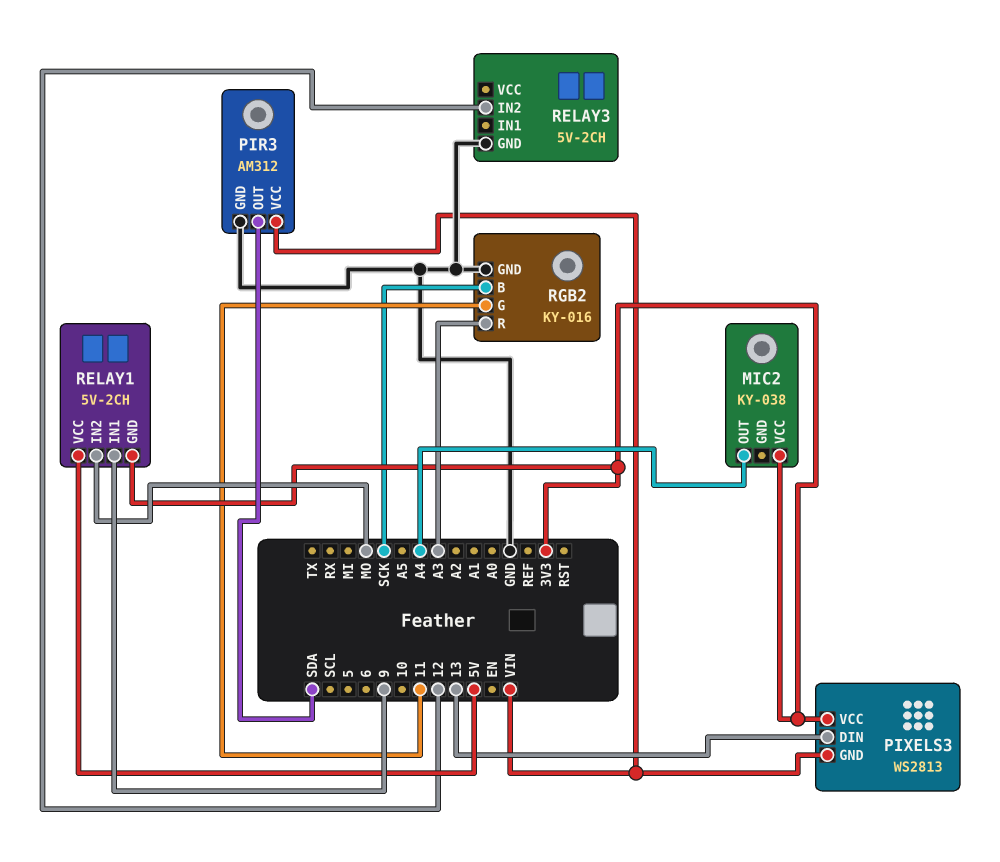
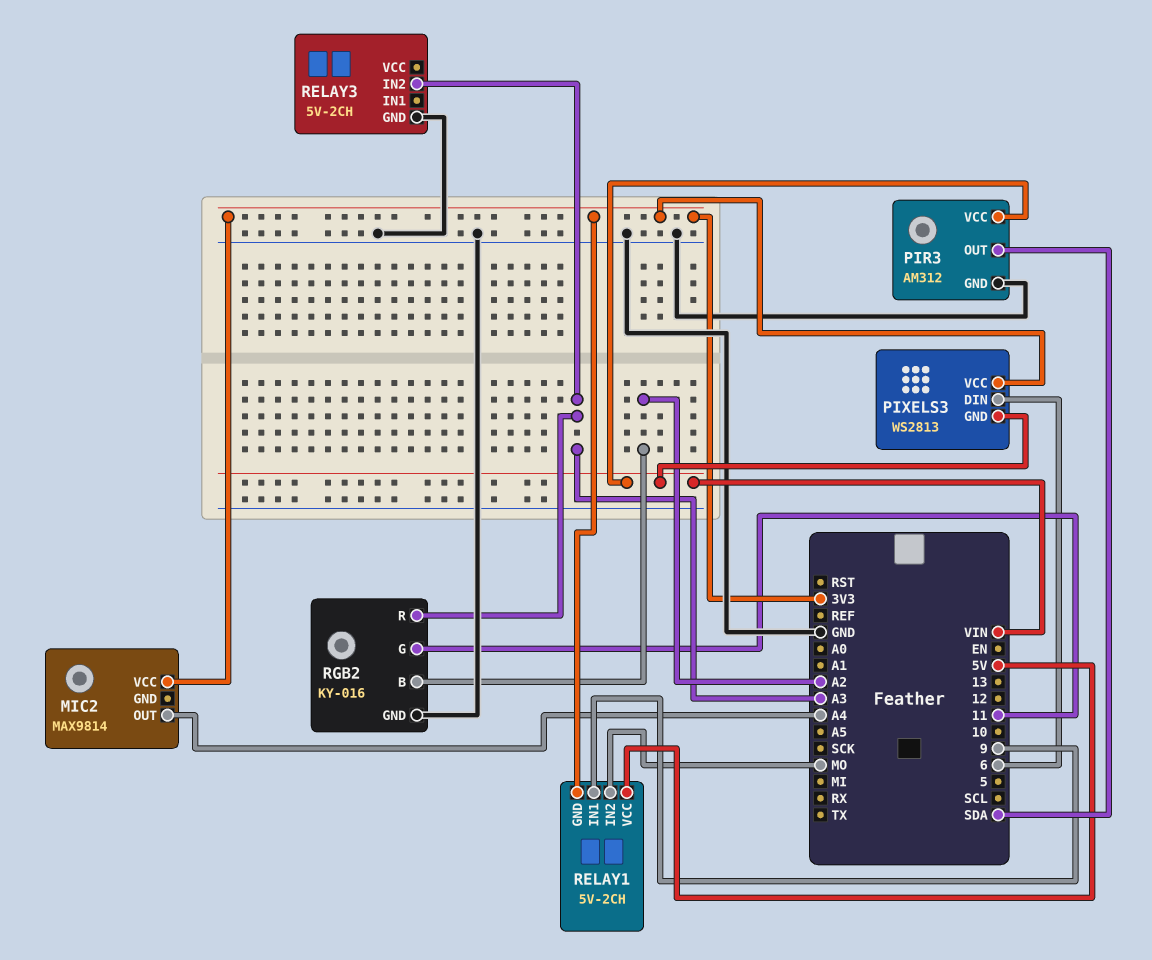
MIC2: KY-038 -> MAX9814
PIXELS3 pin DIN: 13 -> 6
RELAY3 pin IN2: 12 -> A3
RGB2 pin B: SCK -> A2

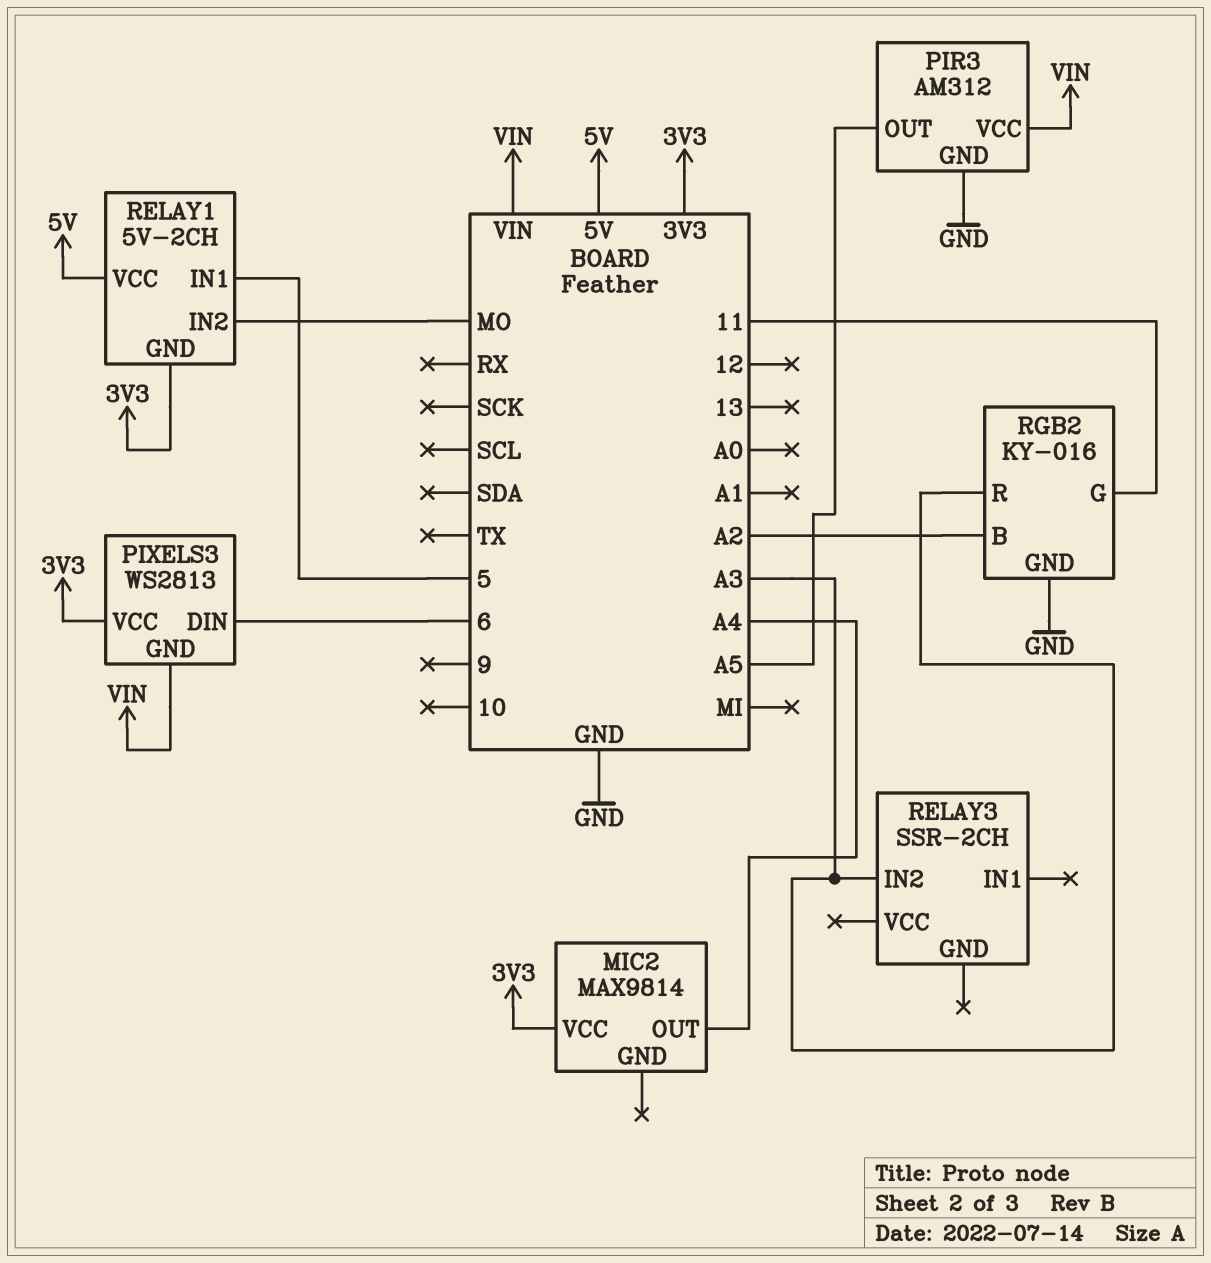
PIR3 pin OUT: SDA -> A5
RELAY1 pin IN1: 9 -> 5
RELAY3: 5V-2CH -> SSR-2CH
RELAY3 pin GND: GND -> none

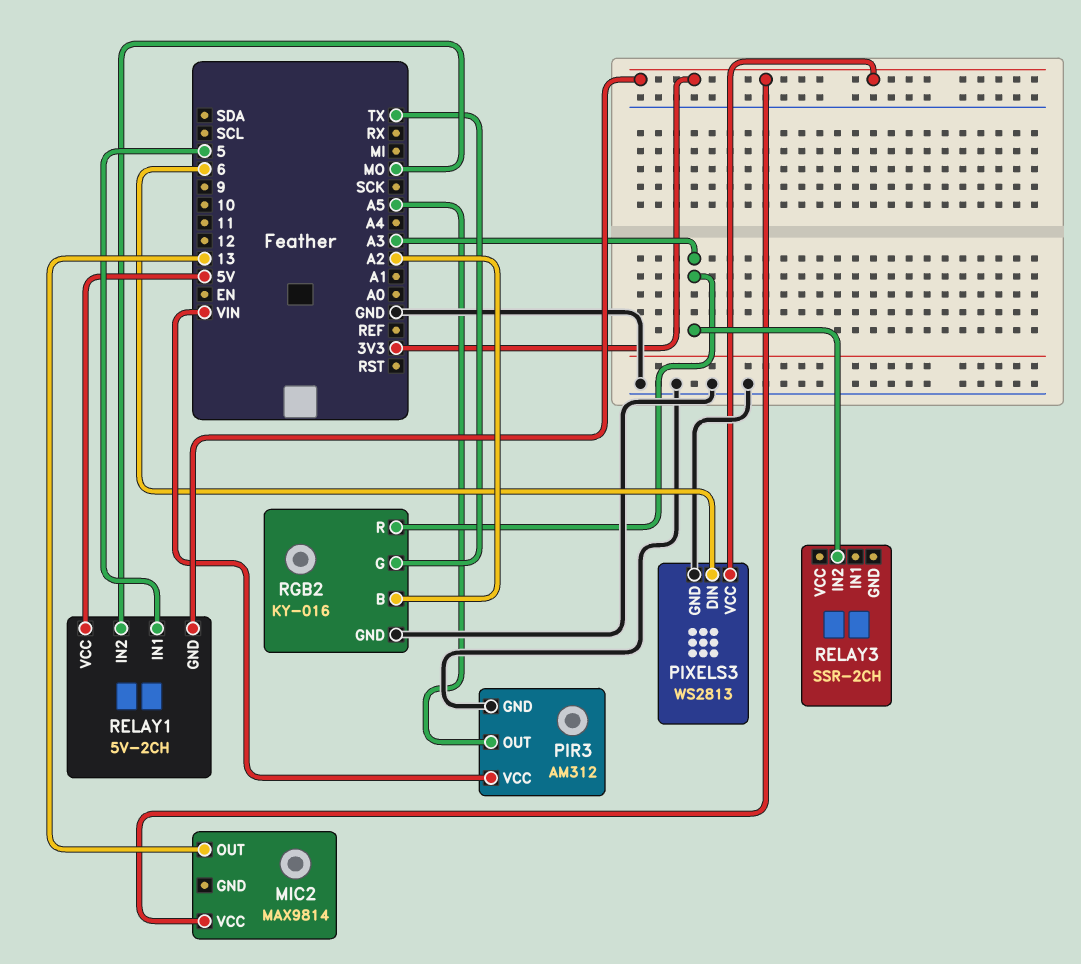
MIC2 pin OUT: A4 -> 13
PIXELS3 pin GND: VIN -> GND
RGB2 pin G: 11 -> TX

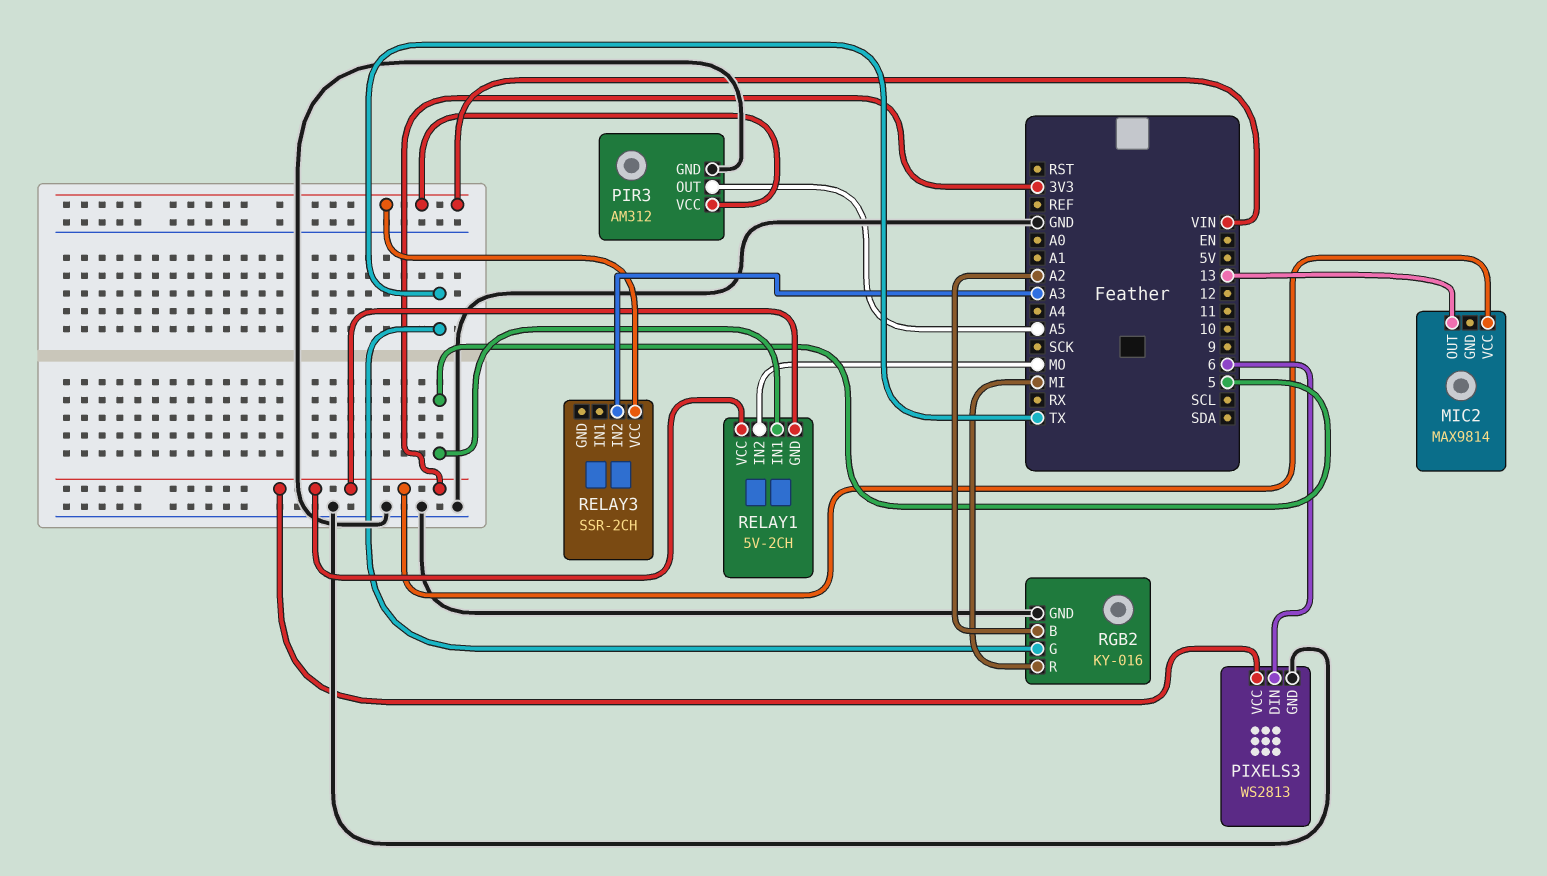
RELAY1 pin VCC: 5V -> 3V3
RELAY3 pin VCC: none -> VIN
RGB2 pin R: A3 -> MI

